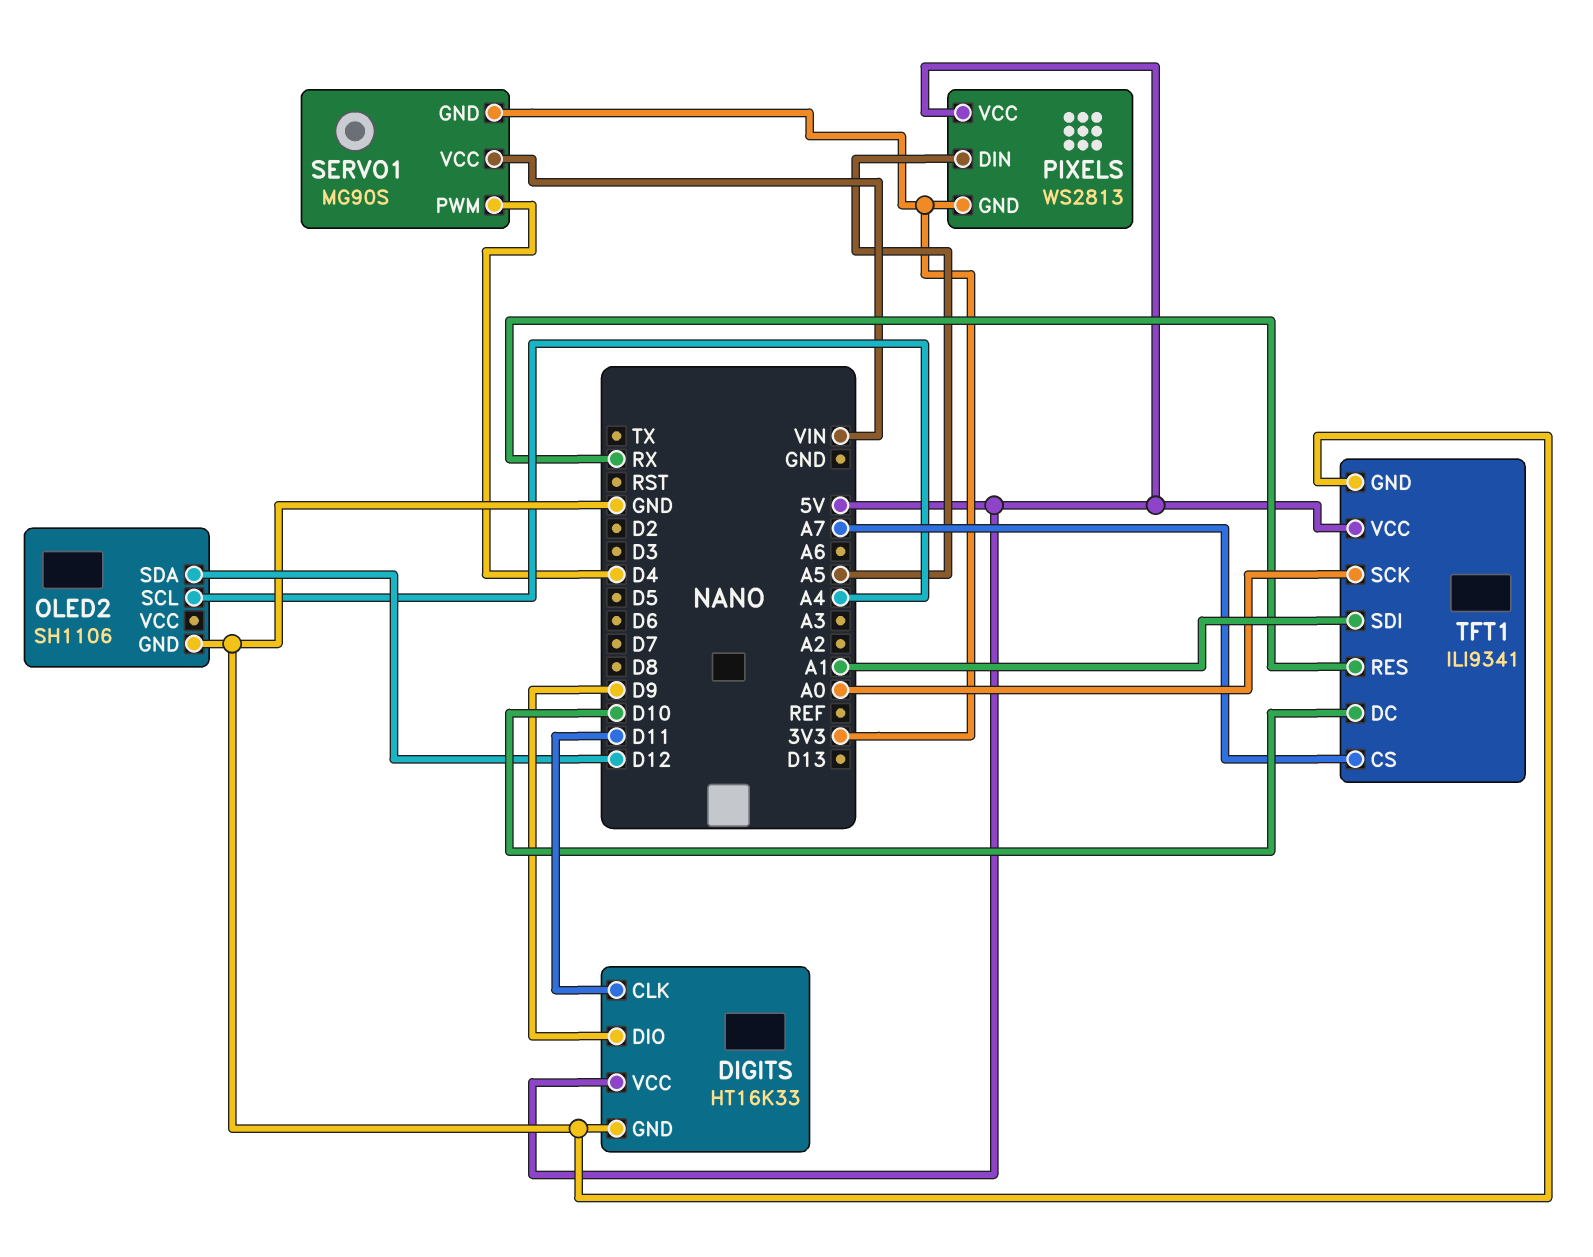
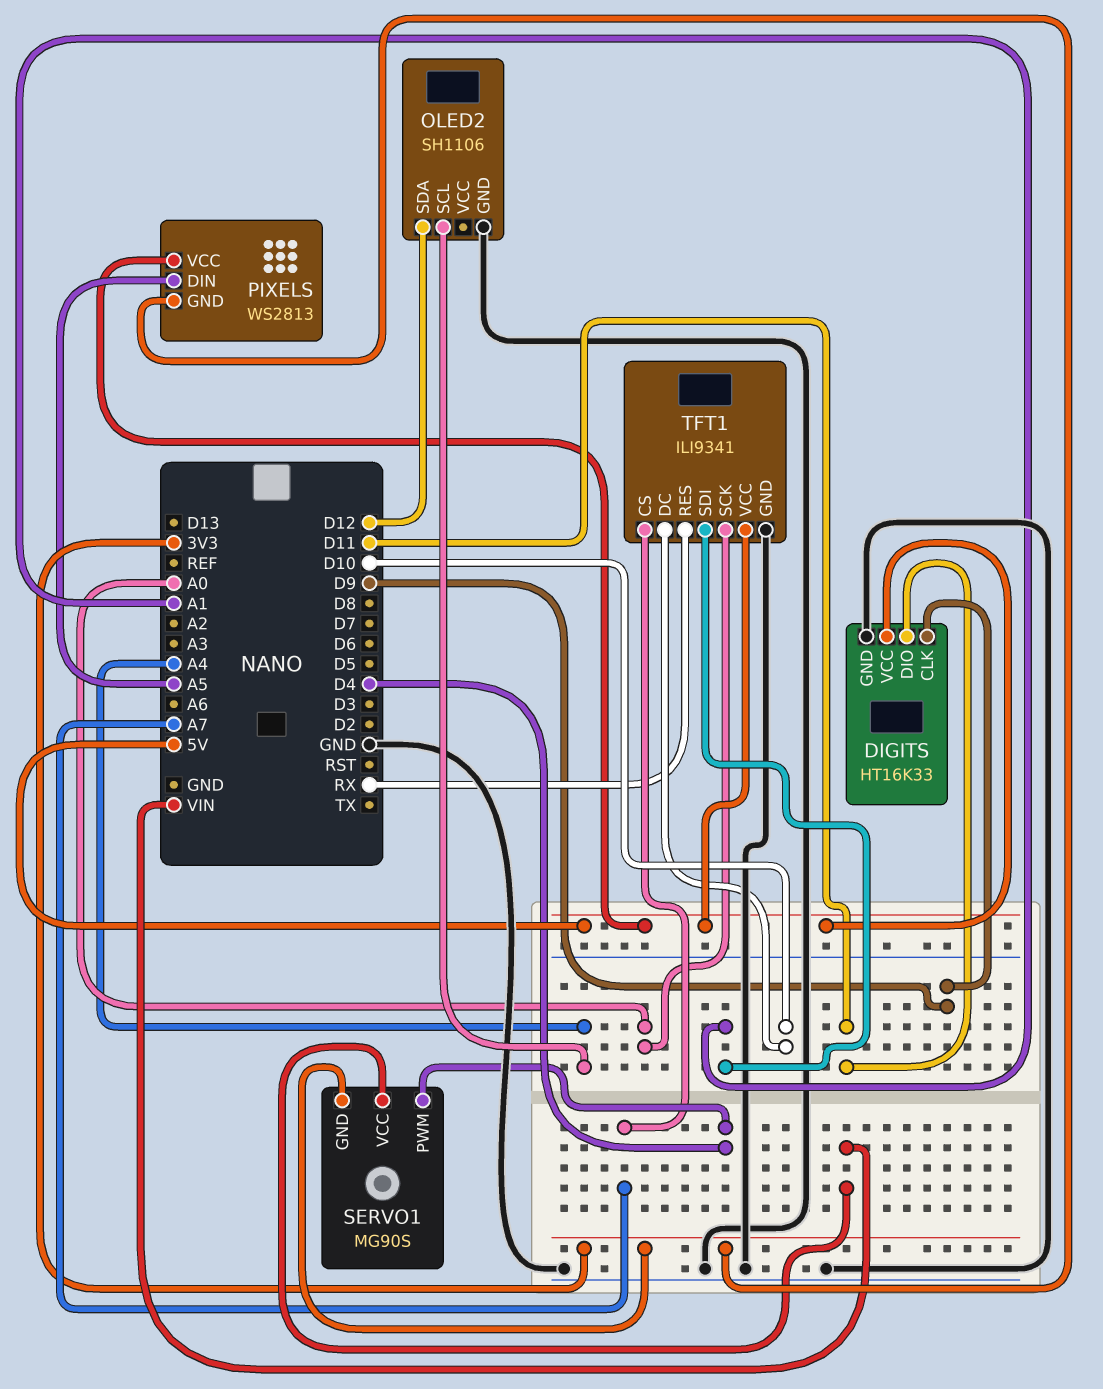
DIGITS pin CLK: D11 -> D9
DIGITS pin DIO: D9 -> D11

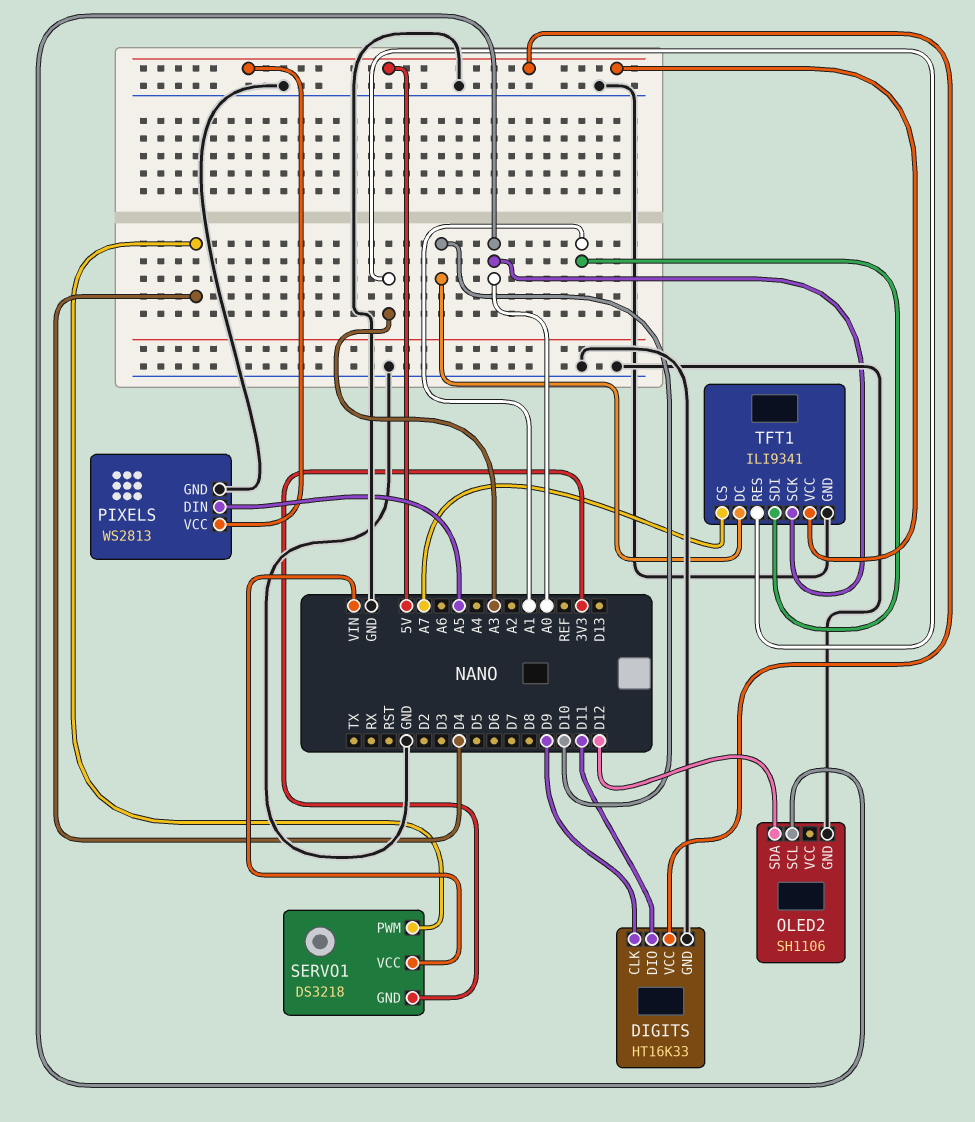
OLED2 pin SCL: A4 -> A0
PIXELS pin GND: 3V3 -> GND
SERVO1: MG90S -> DS3218
TFT1 pin RES: RX -> A3

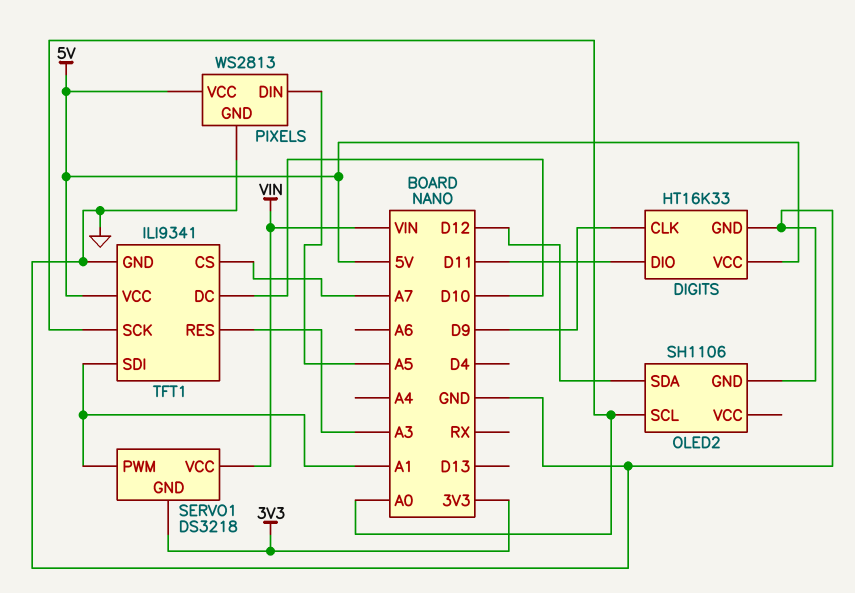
SERVO1 pin PWM: D4 -> A1

